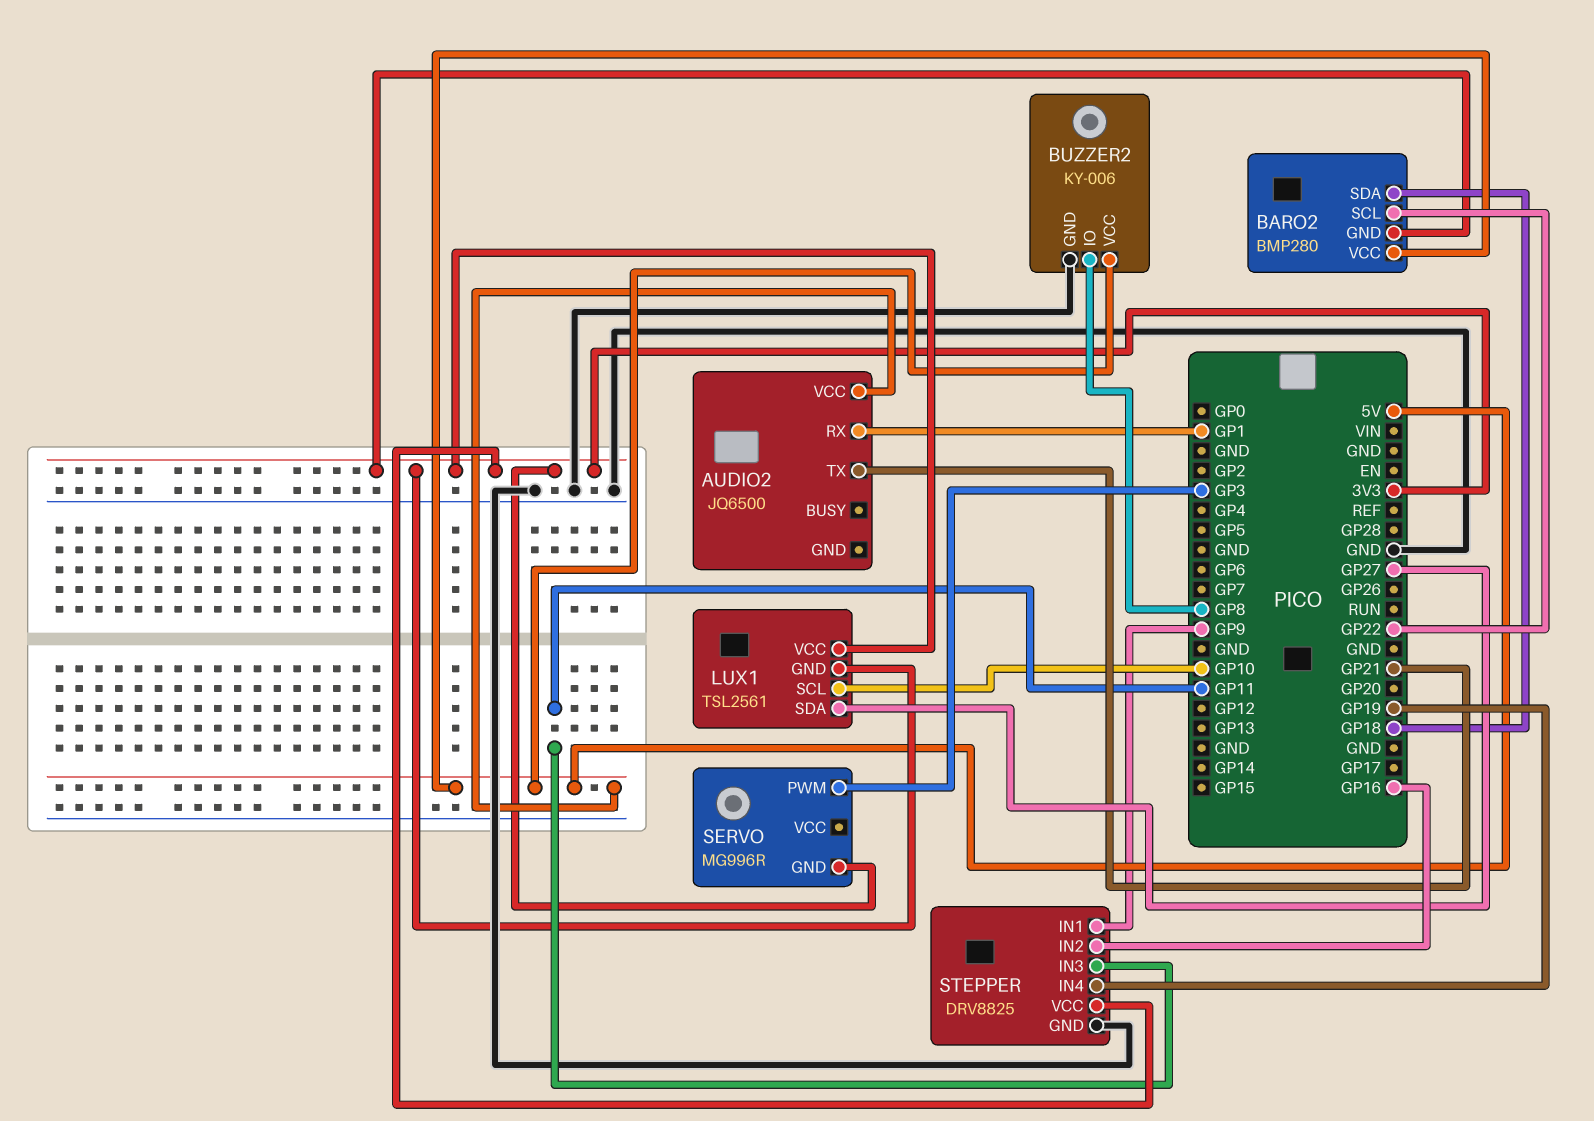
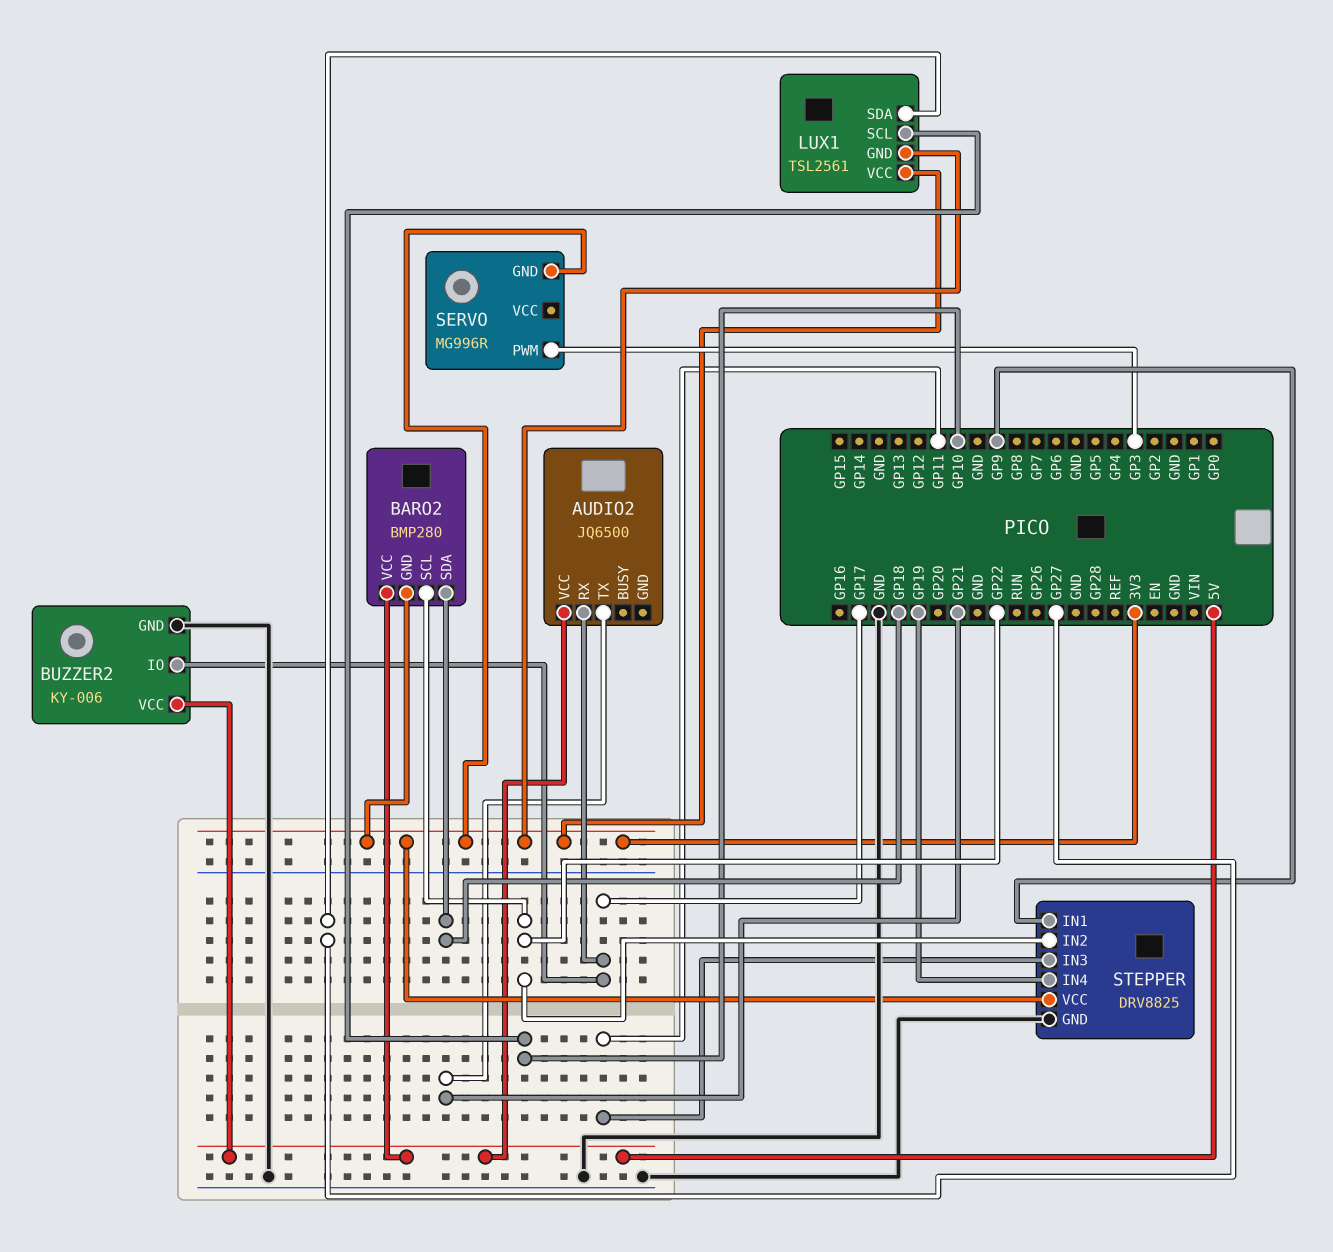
AUDIO2 pin RX: GP1 -> GP17
BUZZER2 pin IO: GP8 -> GP17
STEPPER pin IN2: GP16 -> GP22

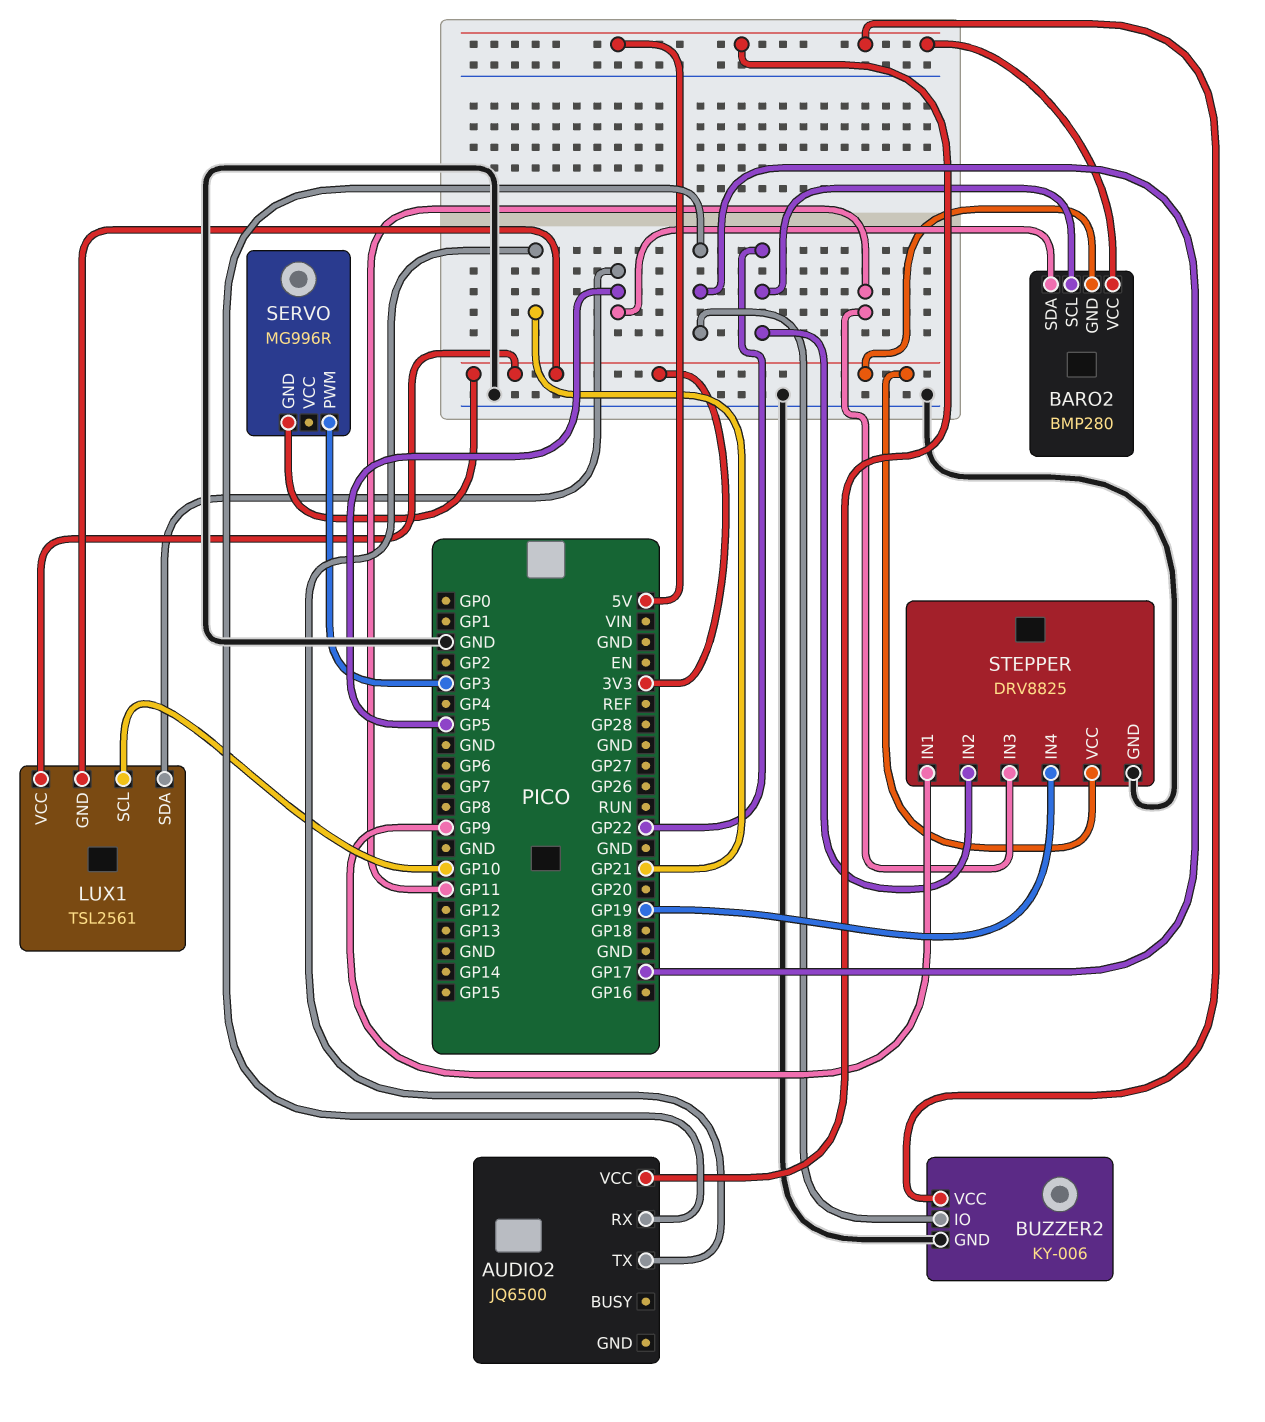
BARO2 pin SDA: GP18 -> GP5
LUX1 pin SDA: GP27 -> GP5

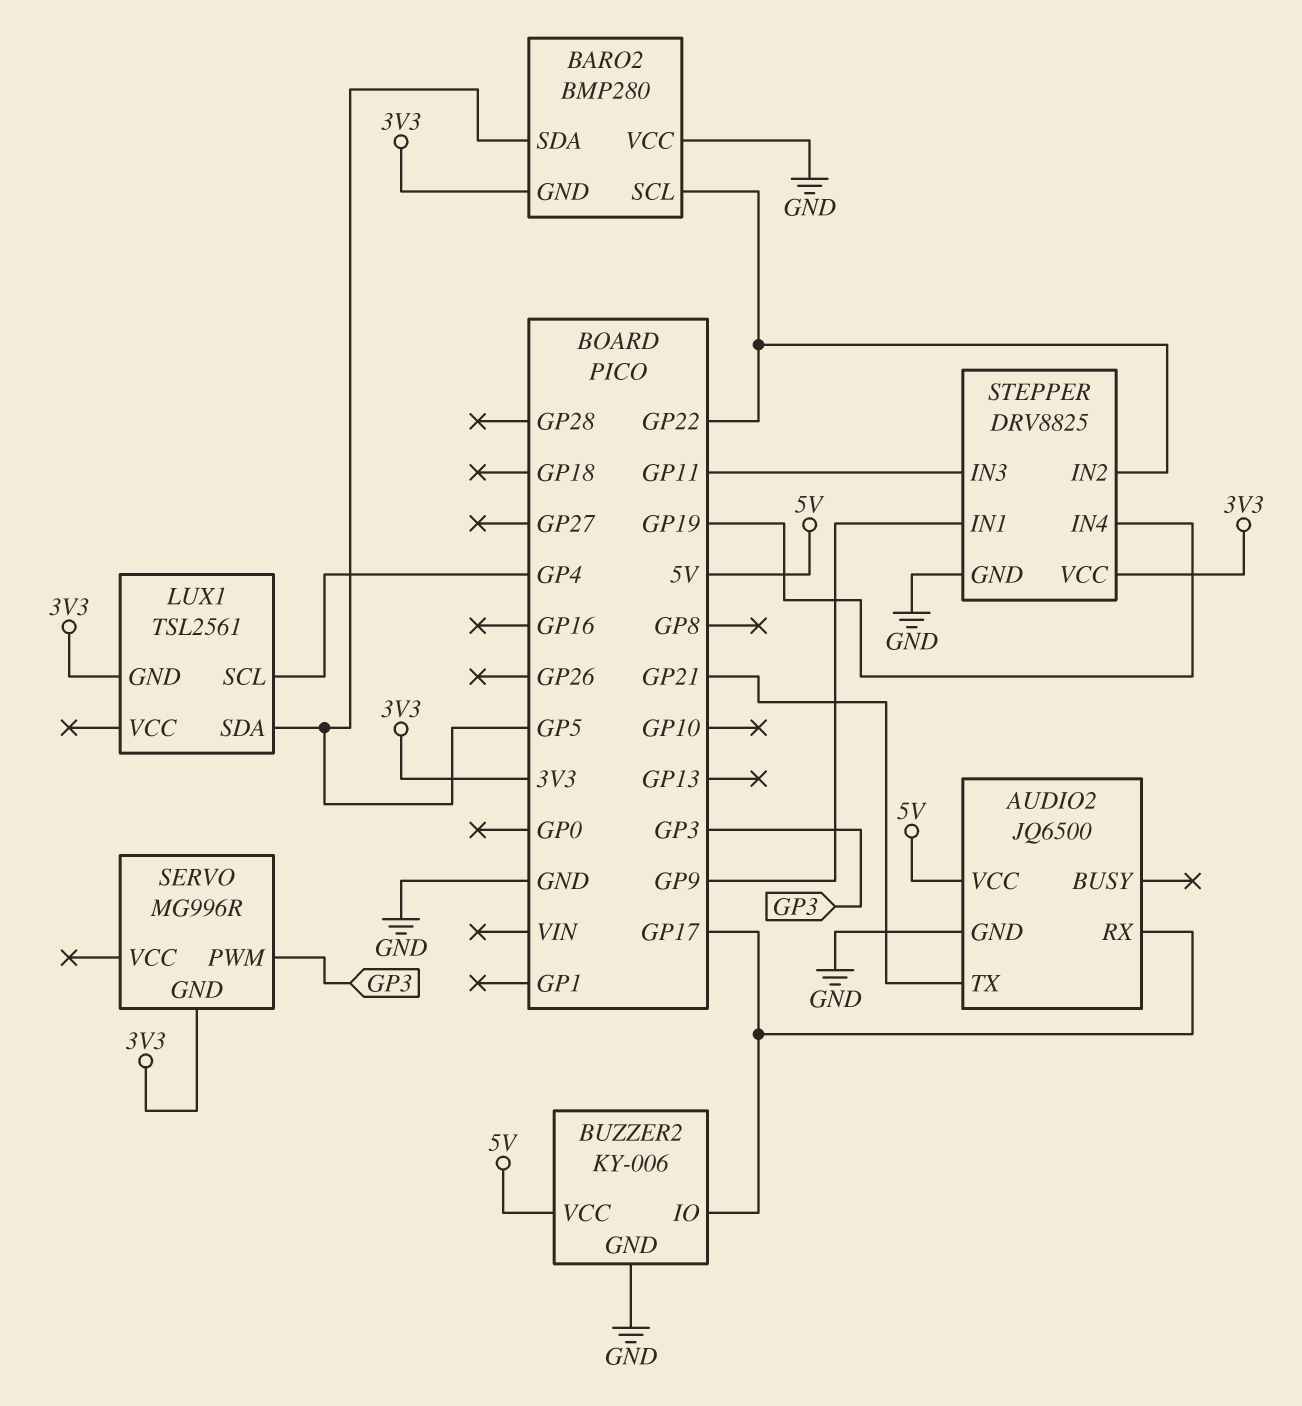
AUDIO2 pin GND: none -> GND
BARO2 pin VCC: 5V -> GND
LUX1 pin SCL: GP10 -> GP4
LUX1 pin VCC: 3V3 -> none

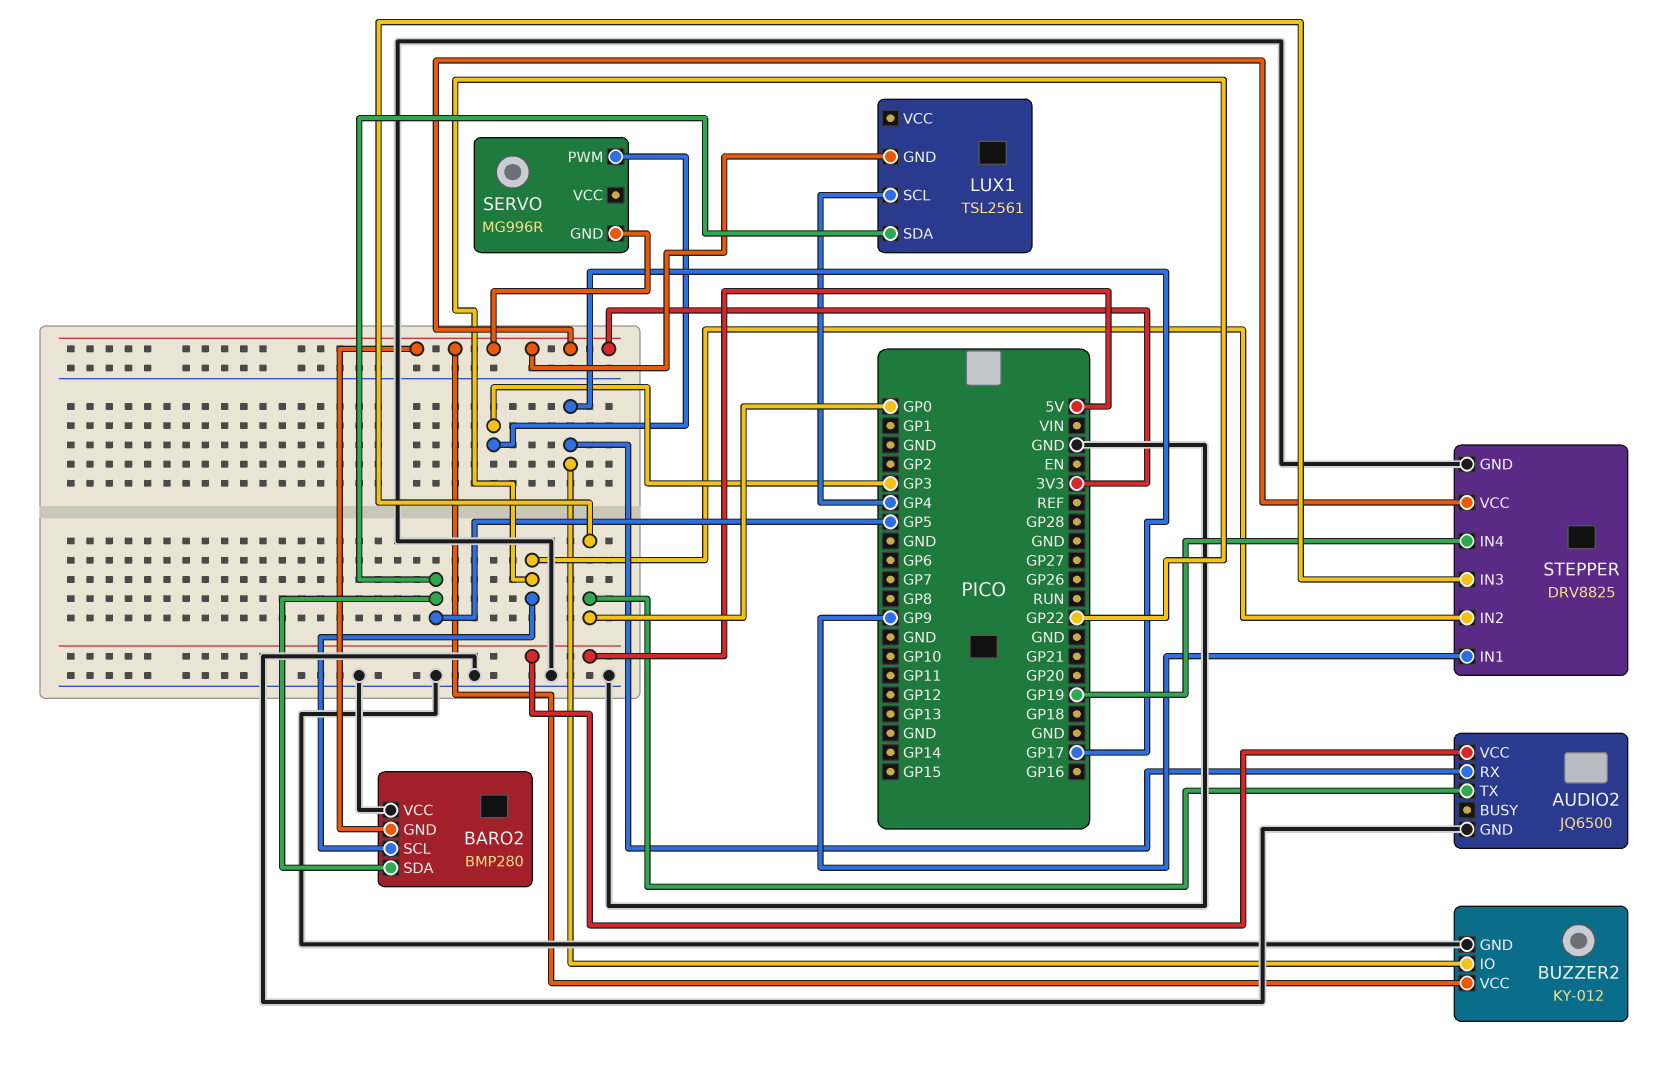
AUDIO2 pin TX: GP21 -> GP0
BUZZER2: KY-006 -> KY-012
BUZZER2 pin VCC: 5V -> 3V3
STEPPER pin IN3: GP11 -> GP0

